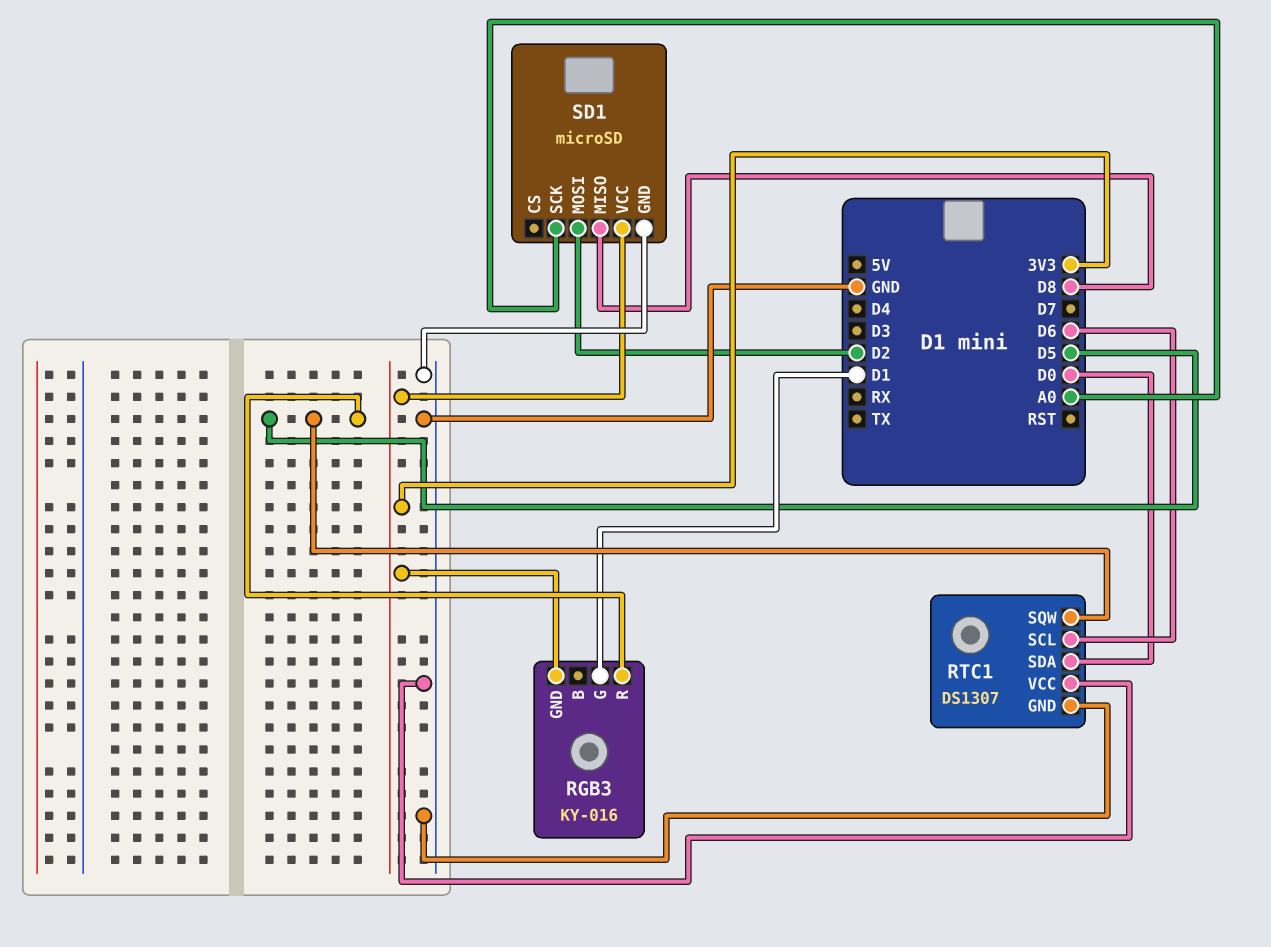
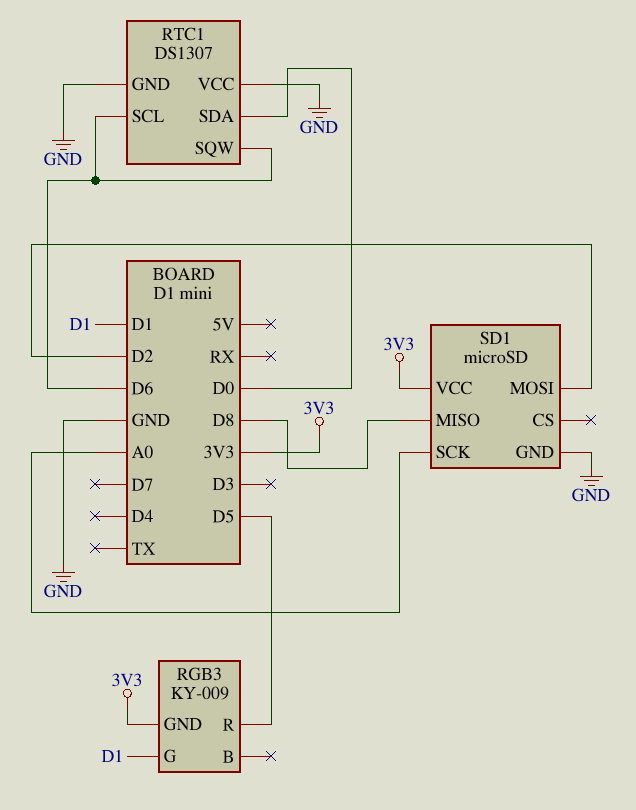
RGB3: KY-016 -> KY-009
RTC1 pin SQW: D5 -> D6

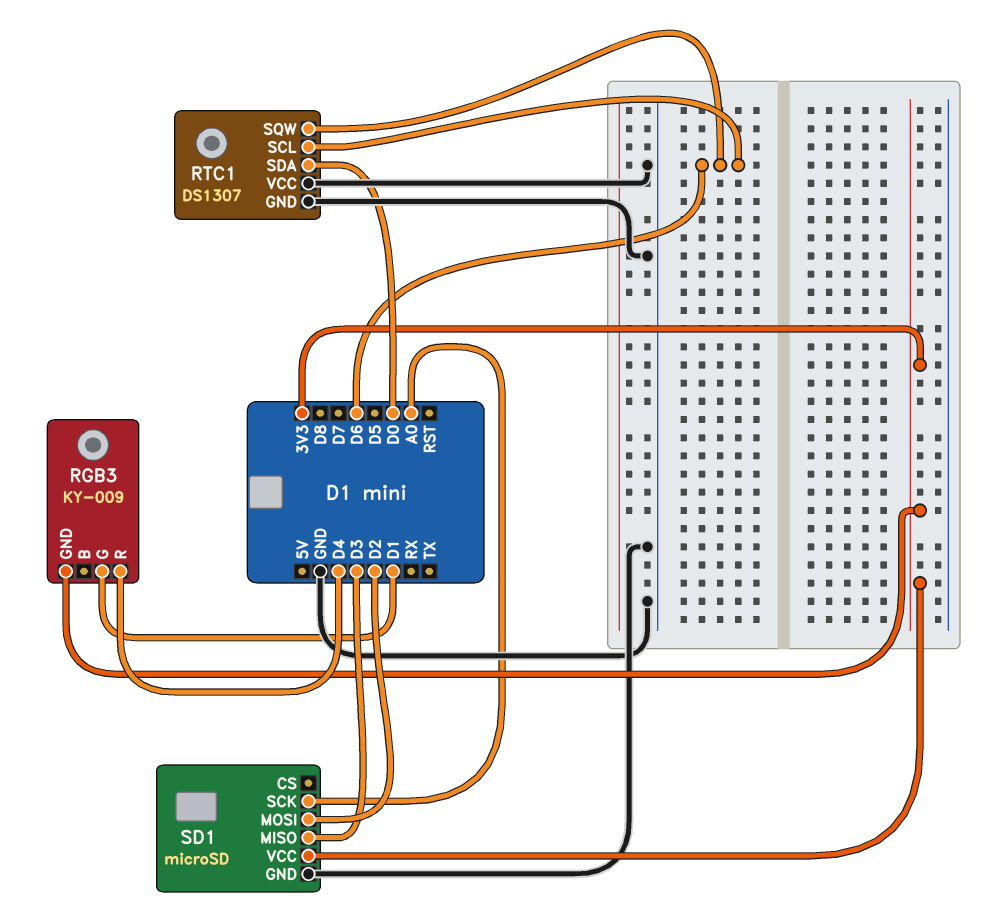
RGB3 pin R: D5 -> D4
SD1 pin MISO: D8 -> D3

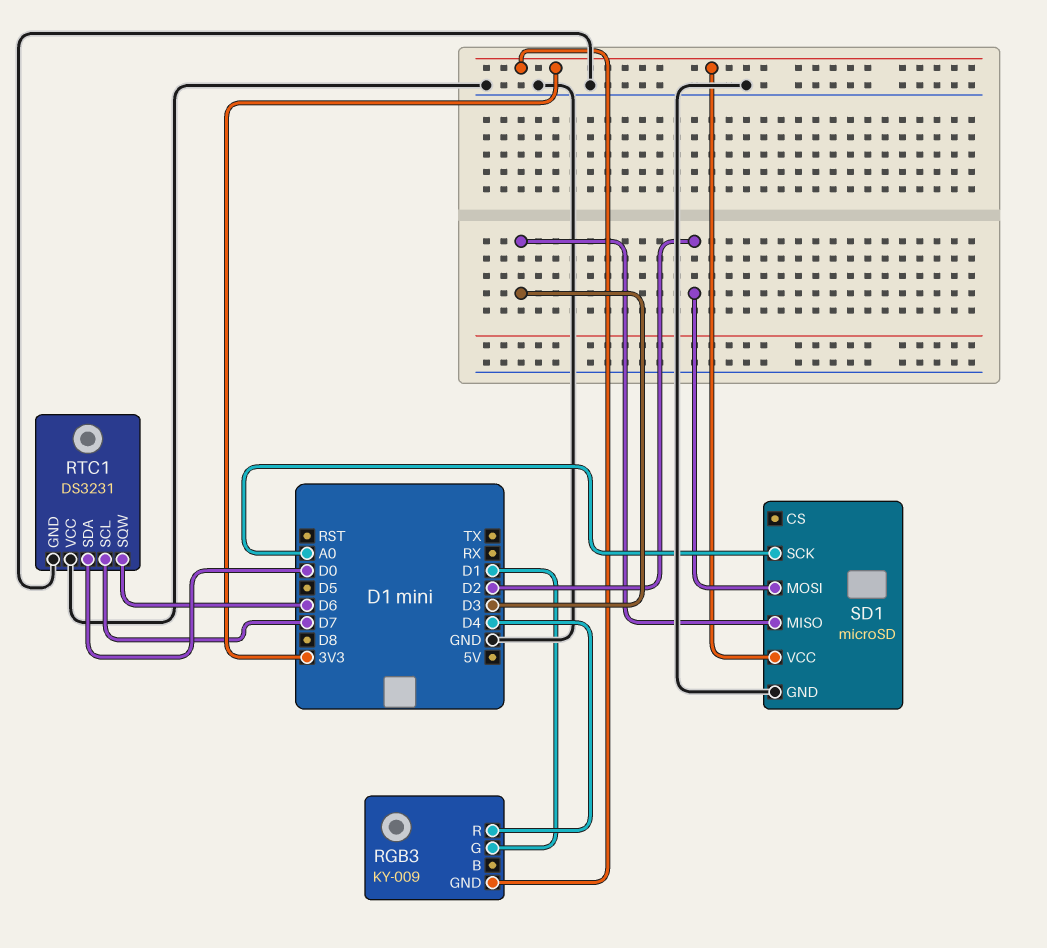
RTC1: DS1307 -> DS3231
RTC1 pin SCL: D6 -> D7

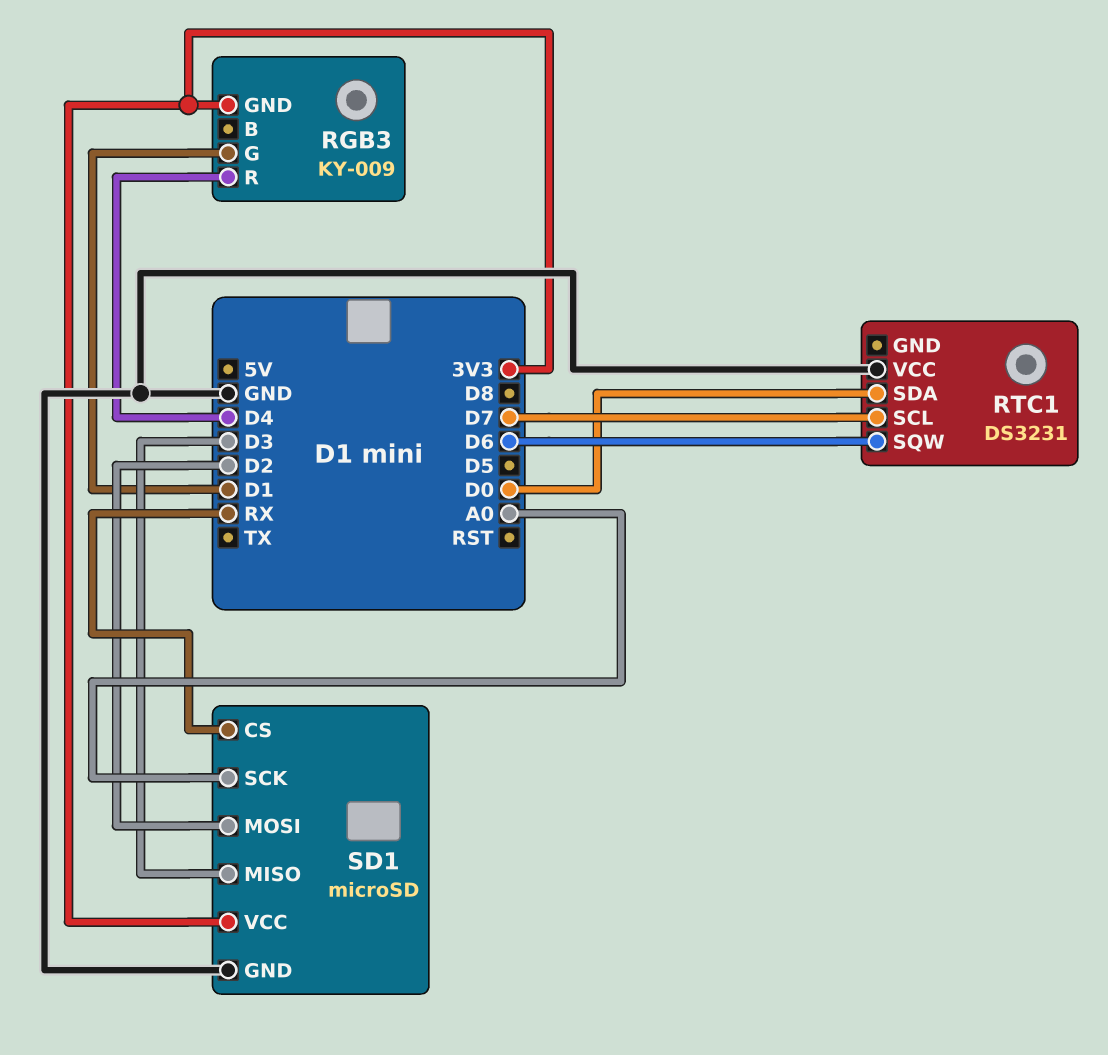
RTC1 pin GND: GND -> none
SD1 pin CS: none -> RX

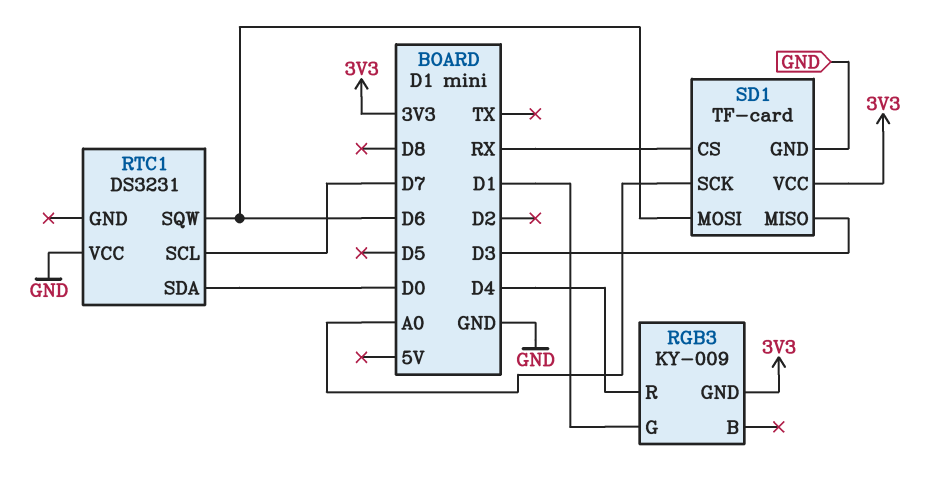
SD1: microSD -> TF-card
SD1 pin MOSI: D2 -> D6

